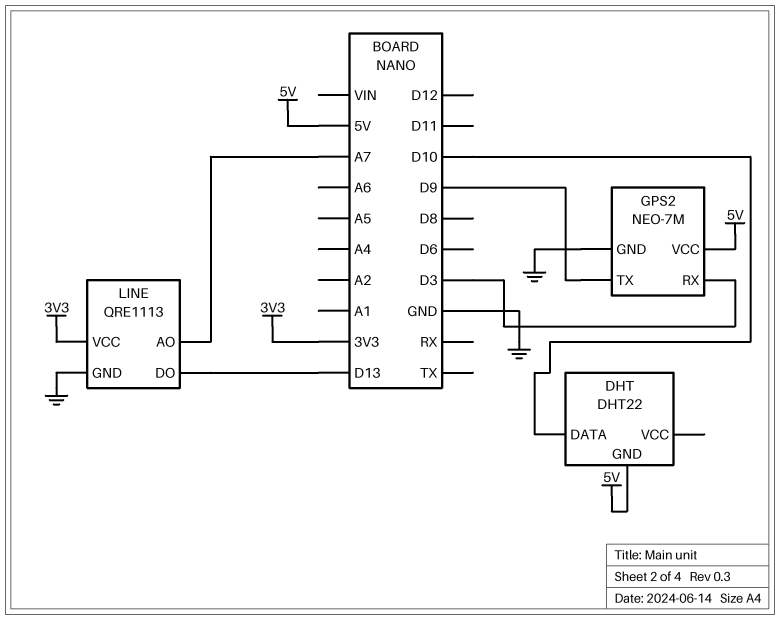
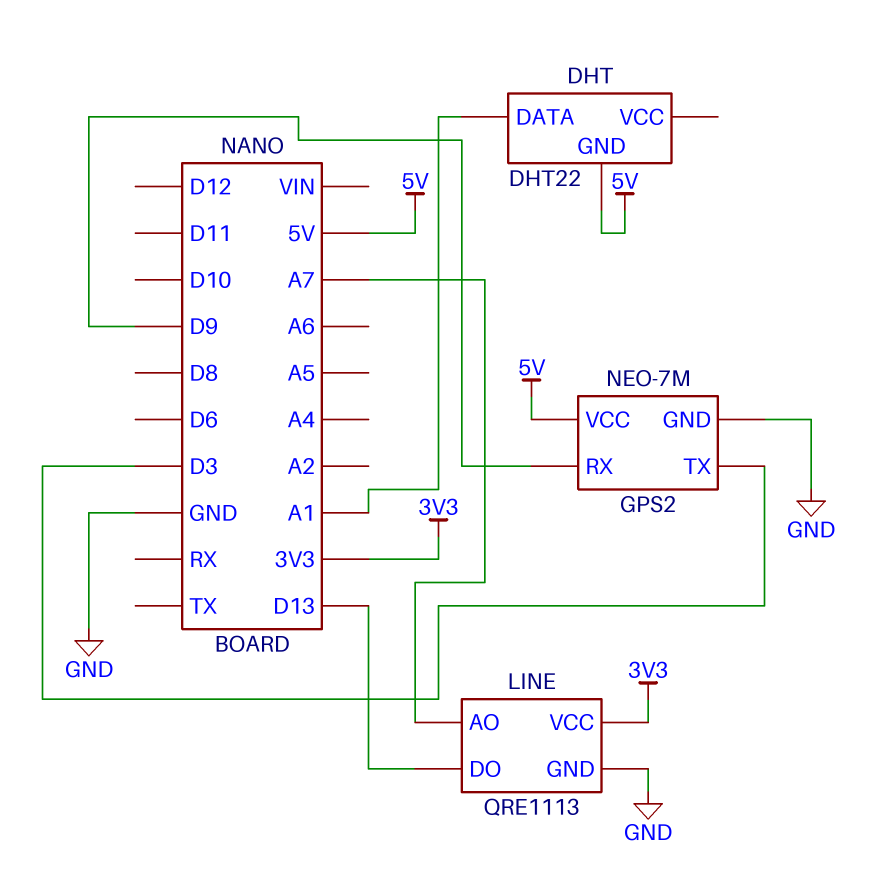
DHT pin DATA: D10 -> A1
GPS2 pin RX: D3 -> D9
GPS2 pin TX: D9 -> D3

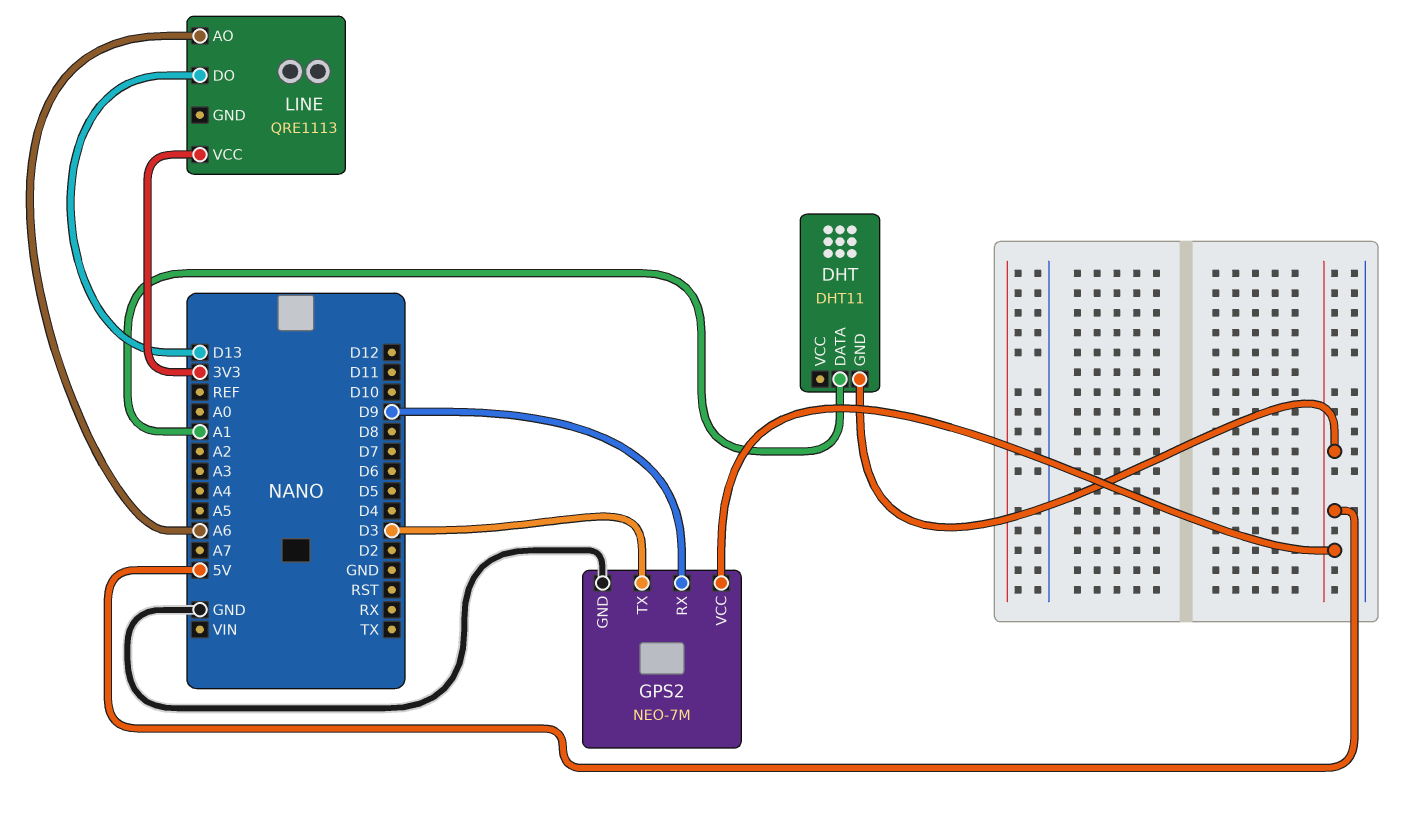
DHT: DHT22 -> DHT11
LINE pin AO: A7 -> A6
LINE pin GND: GND -> none

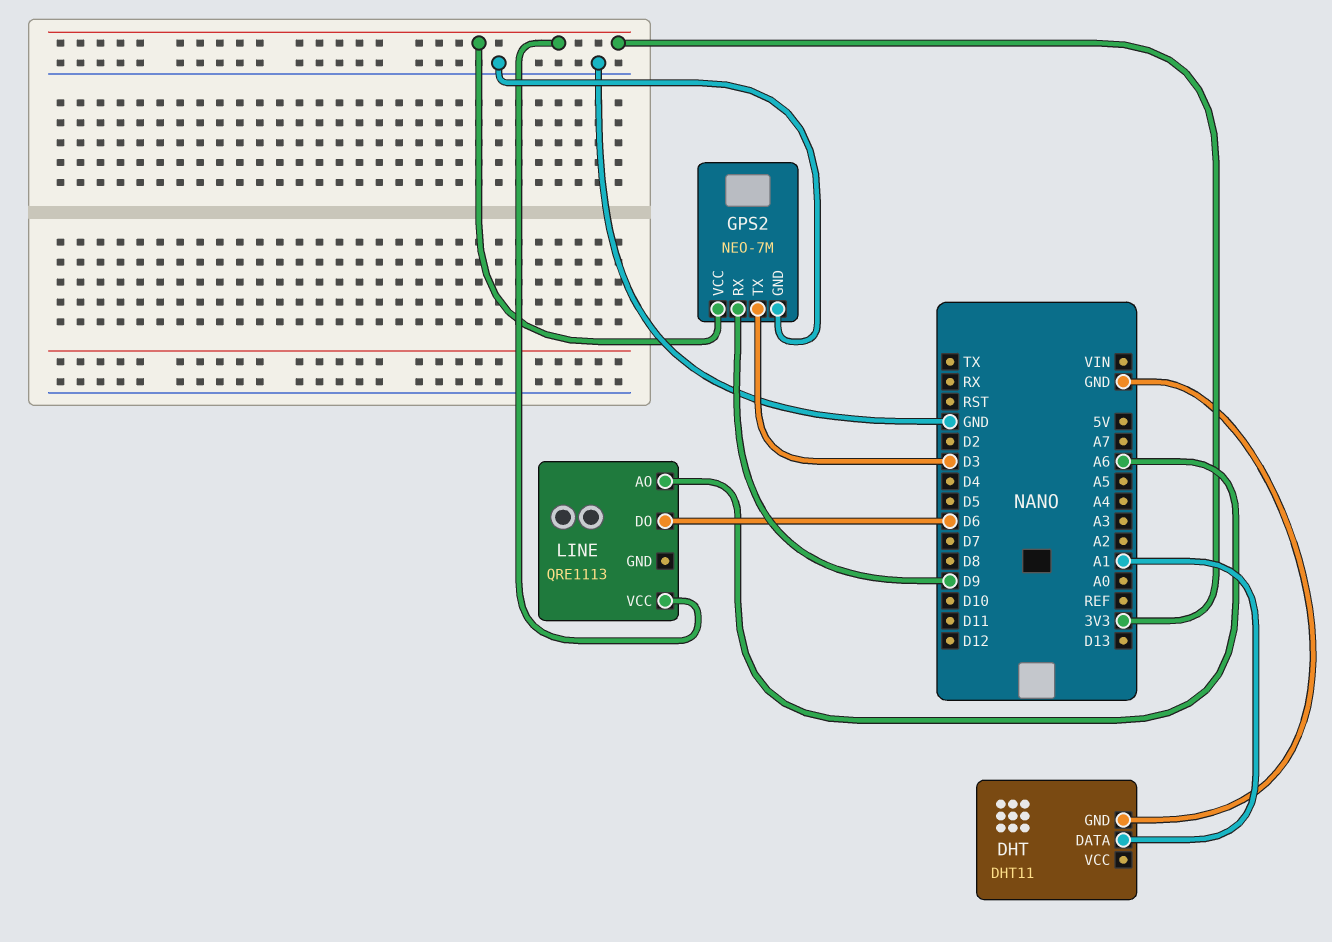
DHT pin GND: 5V -> GND
GPS2 pin VCC: 5V -> 3V3
LINE pin DO: D13 -> D6

